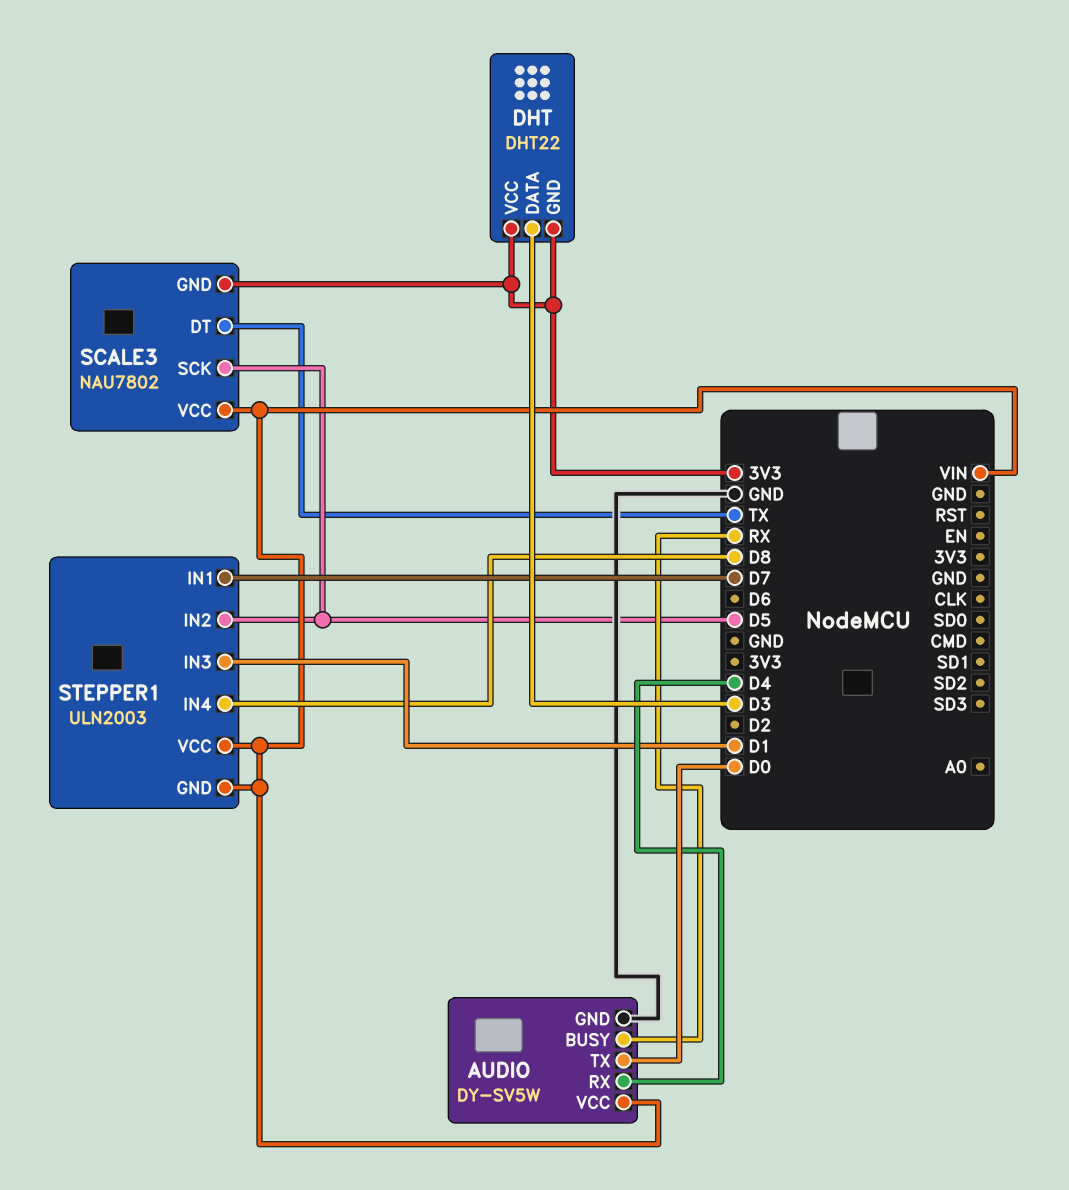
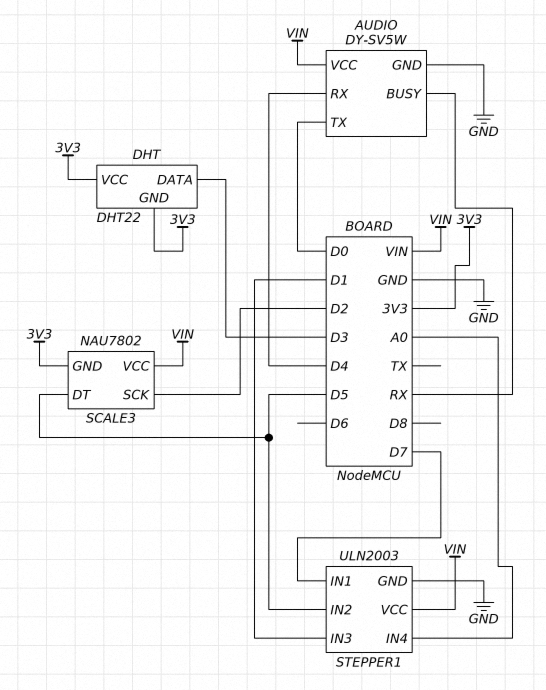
SCALE3 pin DT: TX -> D5
SCALE3 pin SCK: D5 -> D2
STEPPER1 pin GND: VIN -> GND
STEPPER1 pin IN4: D8 -> A0

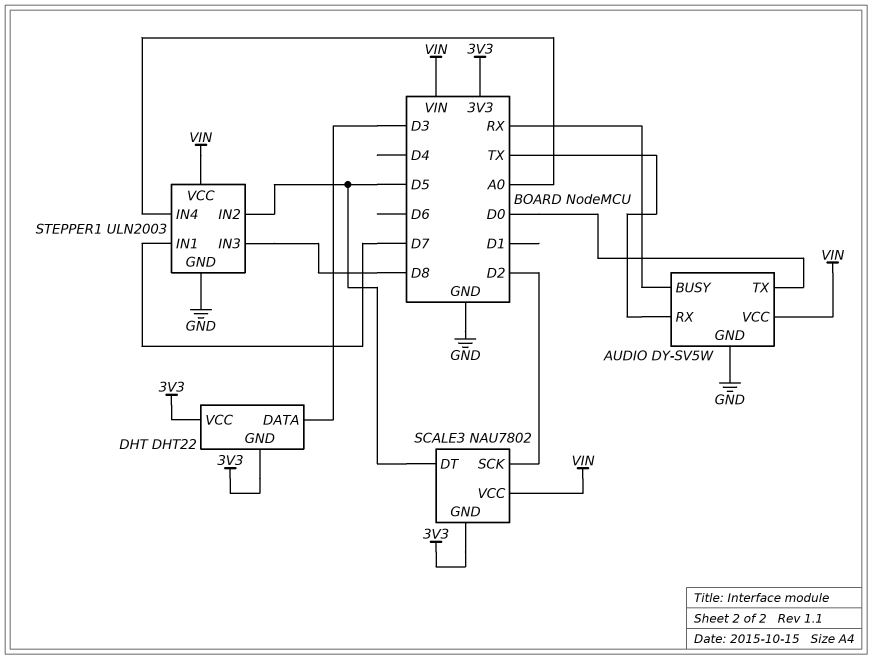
AUDIO pin RX: D4 -> TX
STEPPER1 pin IN3: D1 -> D8

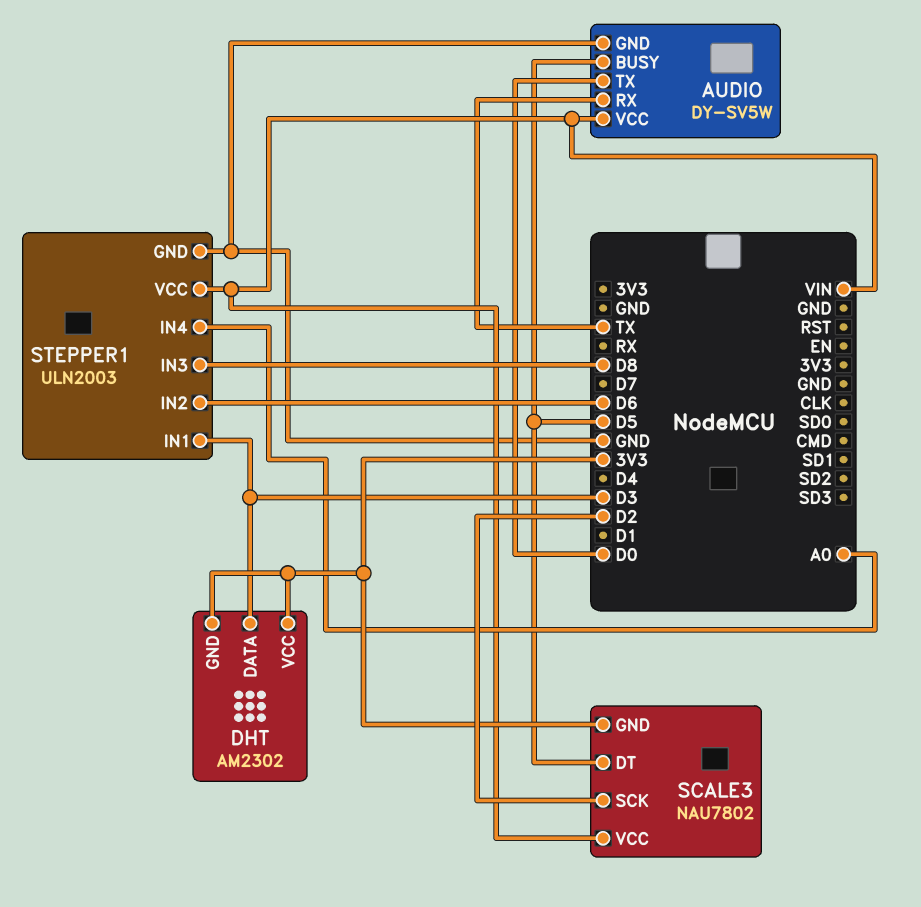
AUDIO pin BUSY: RX -> D5
DHT: DHT22 -> AM2302
STEPPER1 pin IN1: D7 -> D3
STEPPER1 pin IN2: D5 -> D6

